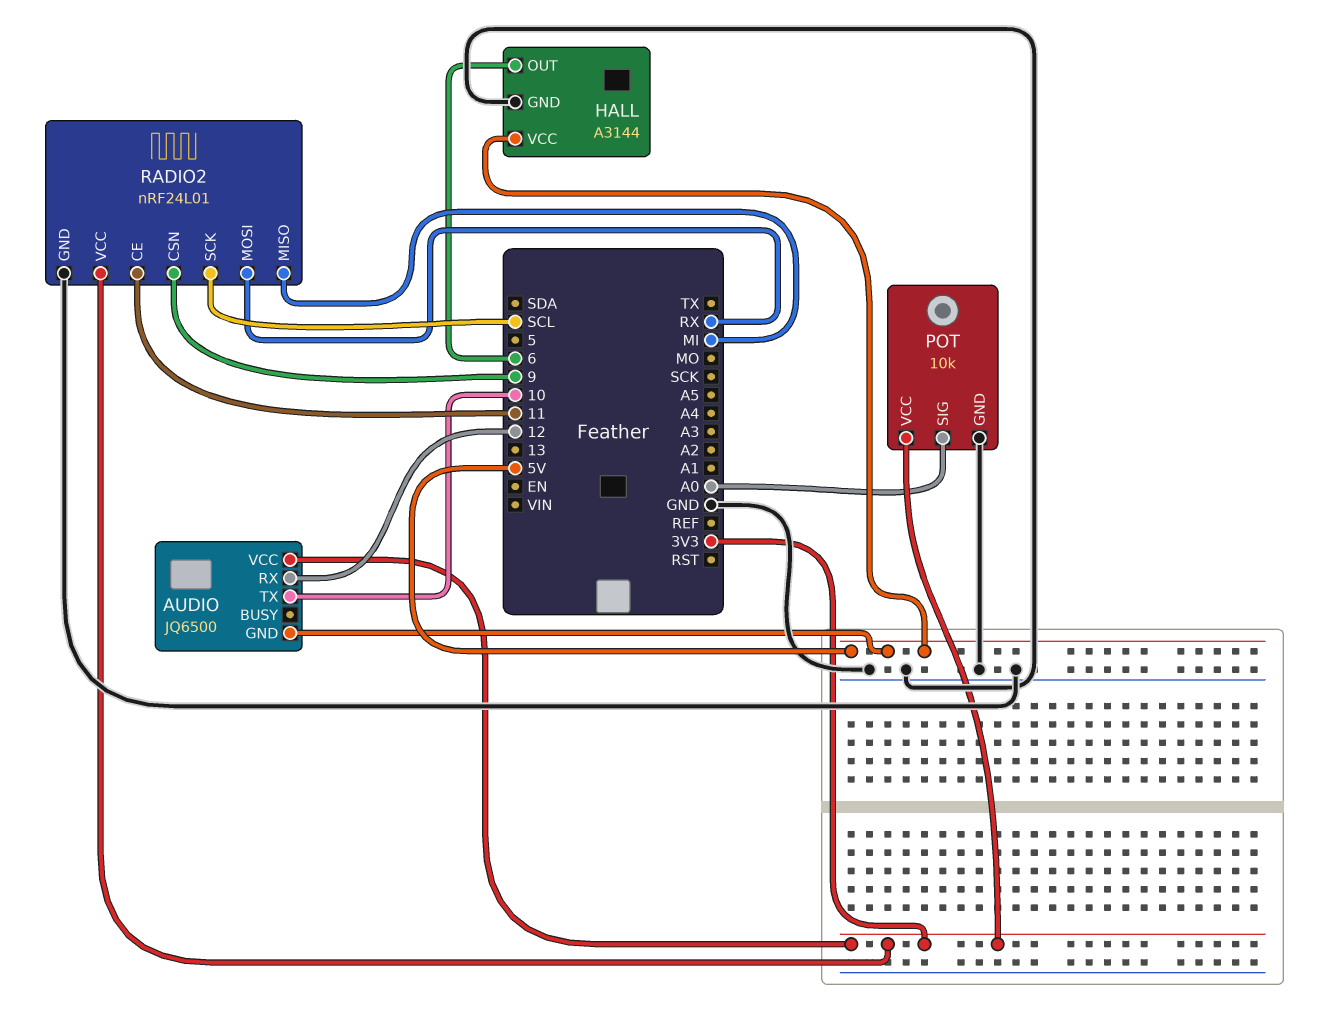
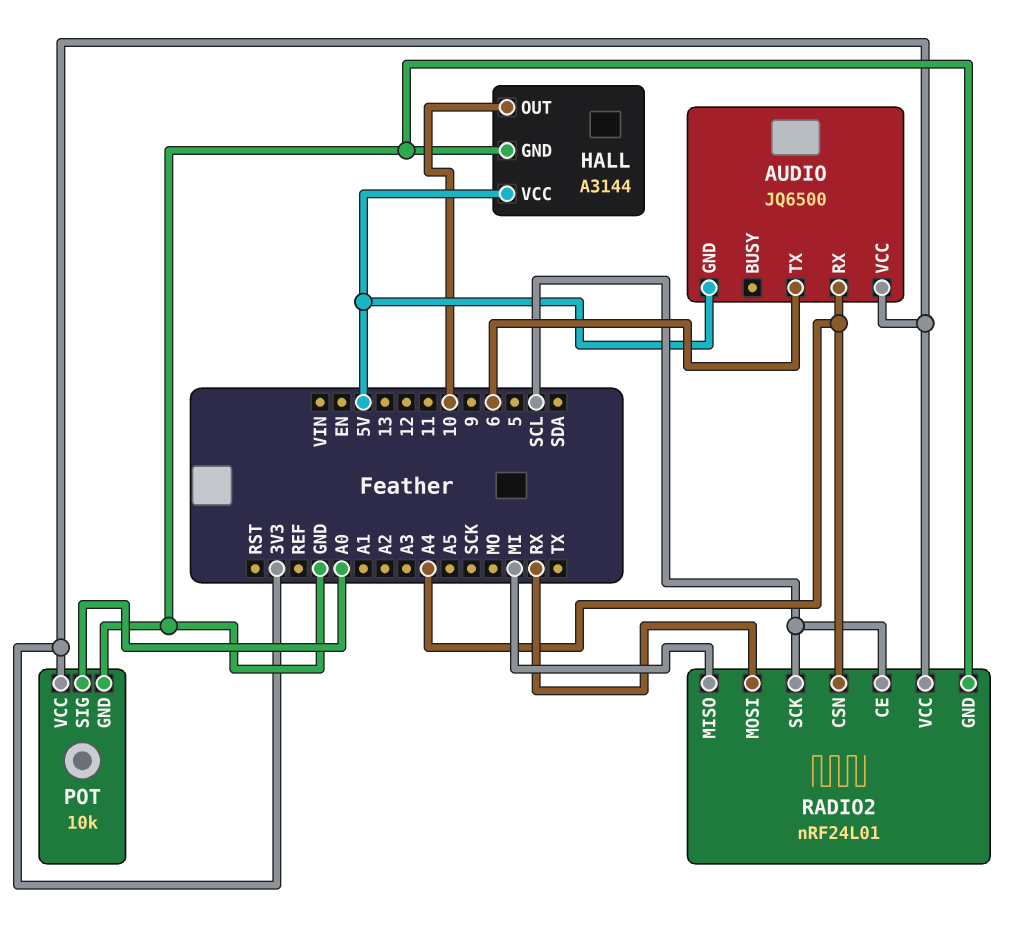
AUDIO pin RX: 12 -> A4
AUDIO pin TX: 10 -> 6
HALL pin OUT: 6 -> 10
RADIO2 pin CE: 11 -> SCL
RADIO2 pin CSN: 9 -> A4

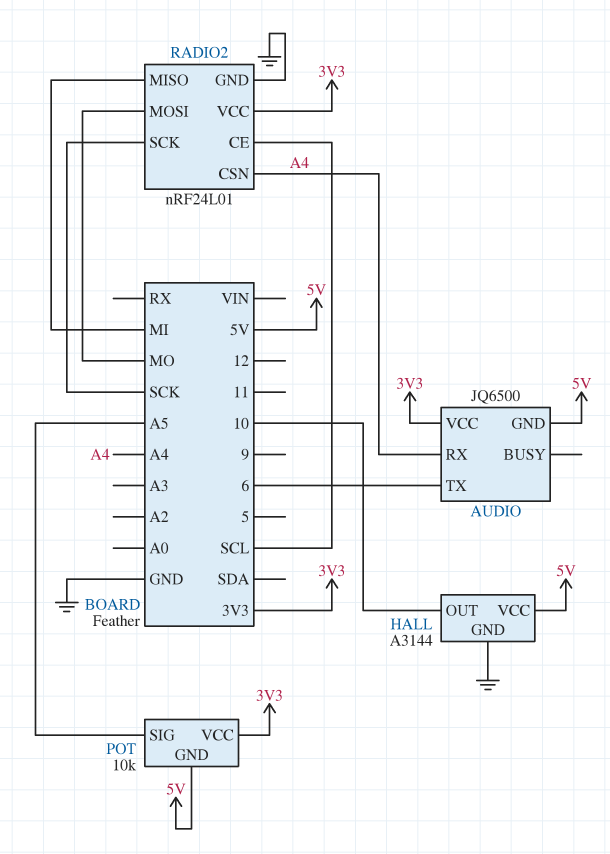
POT pin GND: GND -> 5V
POT pin SIG: A0 -> A5
RADIO2 pin MOSI: RX -> MO
RADIO2 pin SCK: SCL -> SCK

